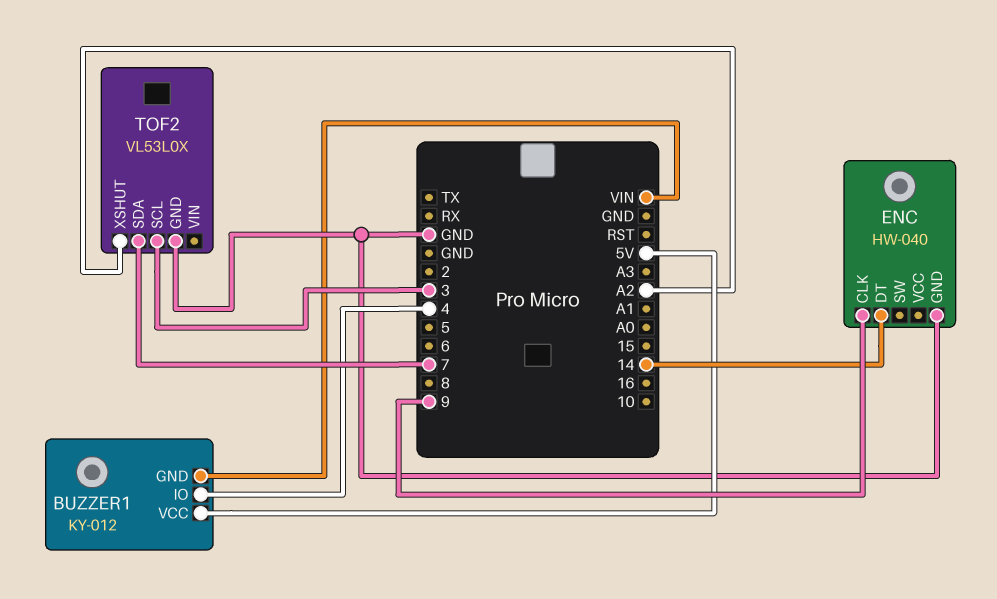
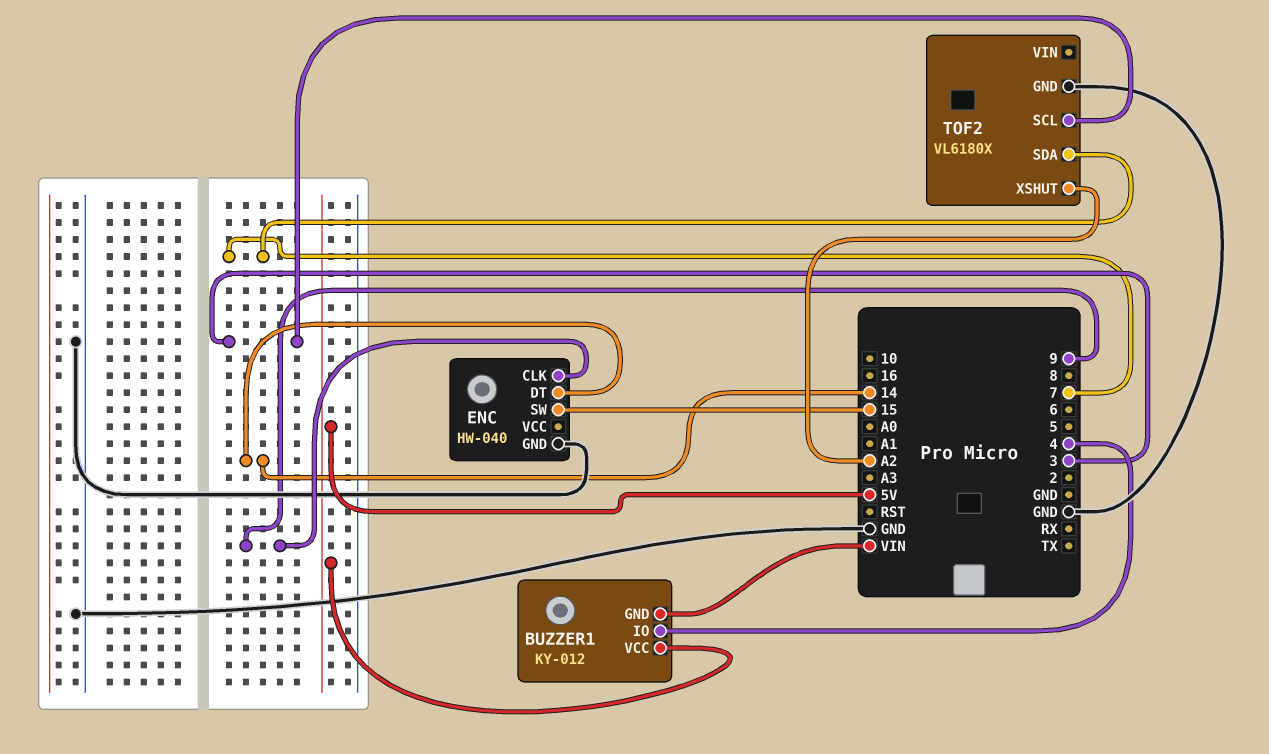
ENC pin SW: none -> 15
TOF2: VL53L0X -> VL6180X

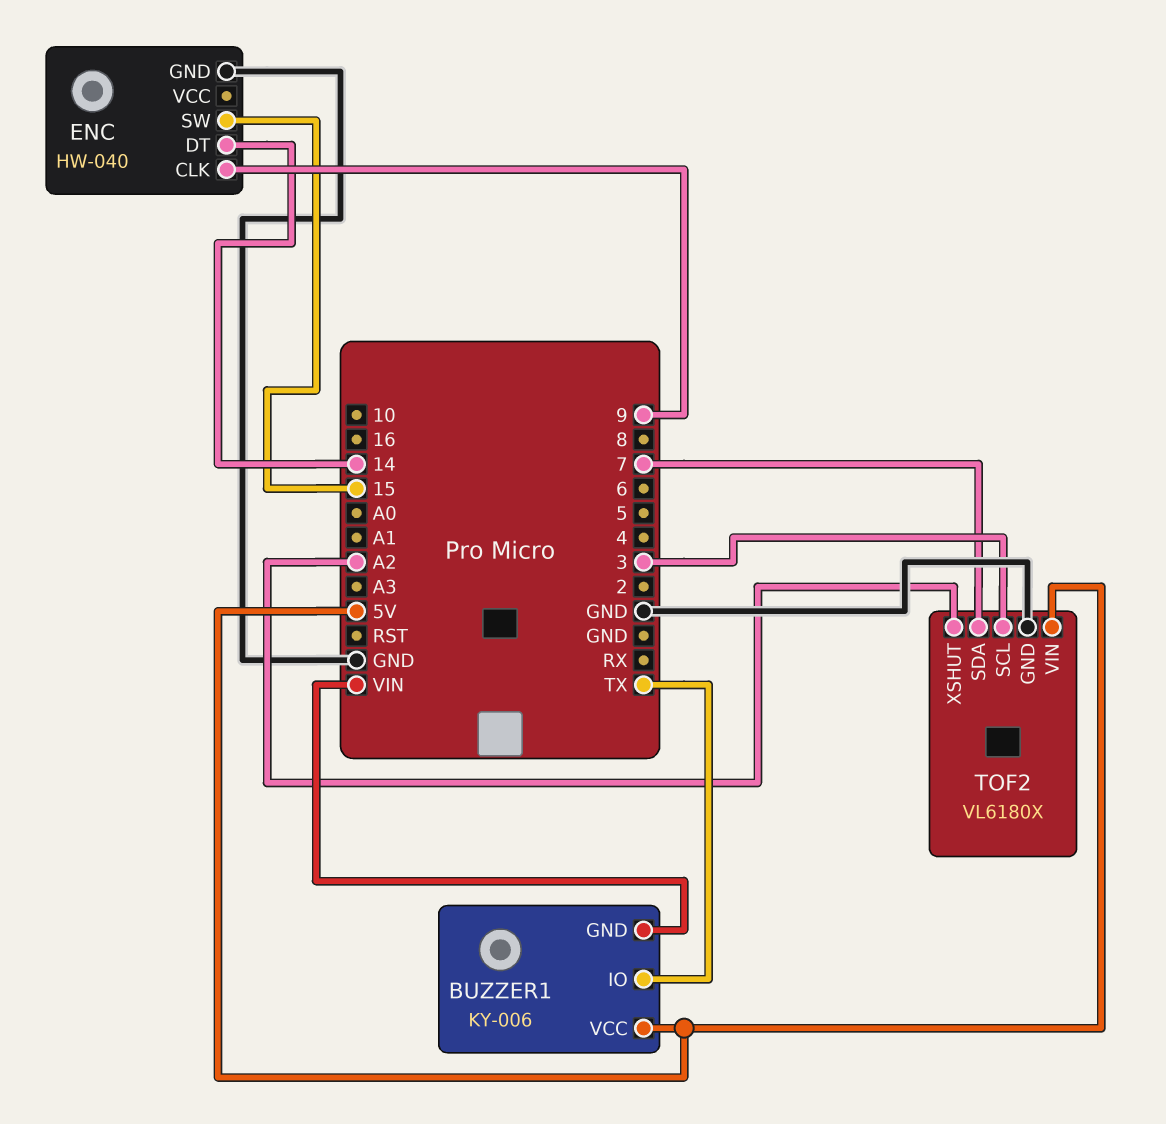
BUZZER1: KY-012 -> KY-006
BUZZER1 pin IO: 4 -> TX
TOF2 pin VIN: none -> 5V

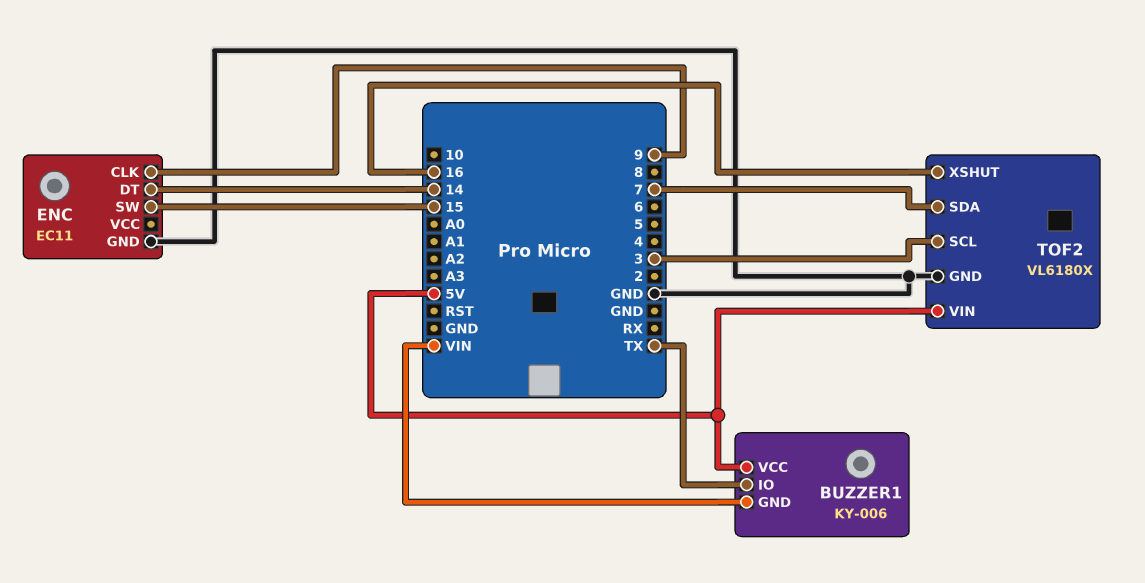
ENC: HW-040 -> EC11
TOF2 pin XSHUT: A2 -> 16

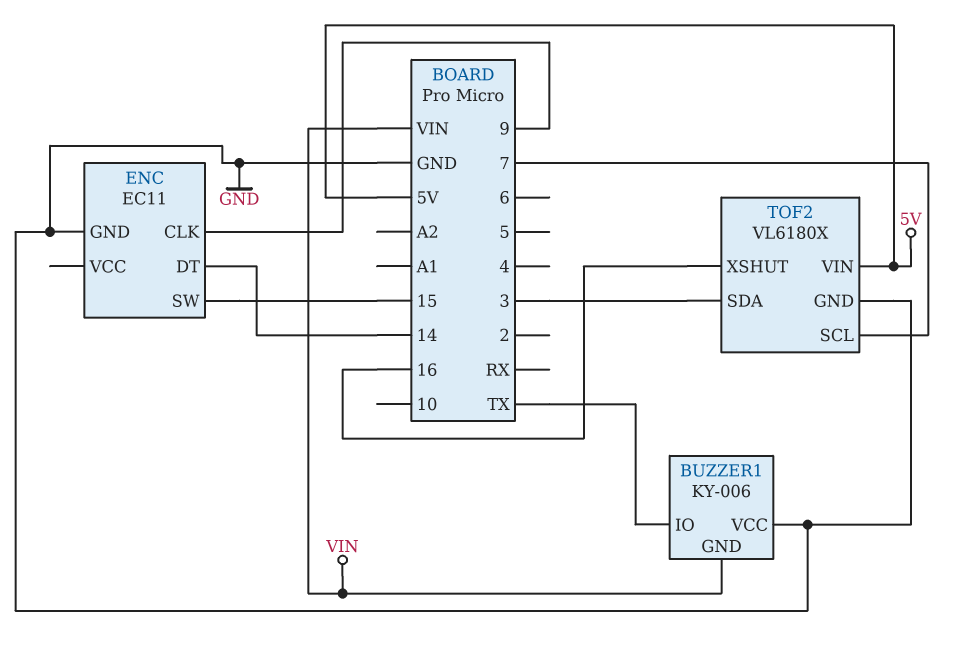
BUZZER1 pin VCC: 5V -> GND
TOF2 pin SCL: 3 -> 7
TOF2 pin SDA: 7 -> 3

